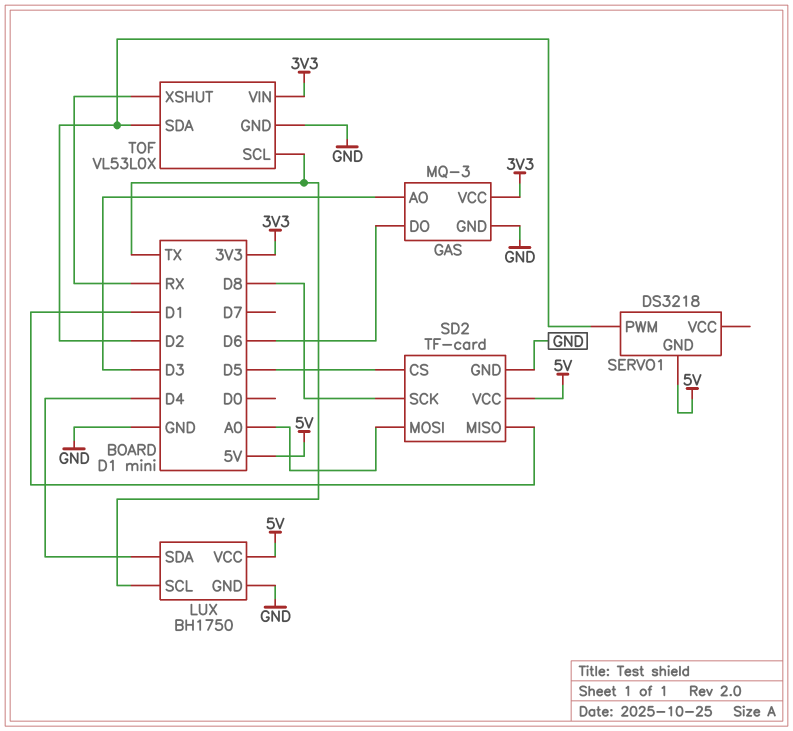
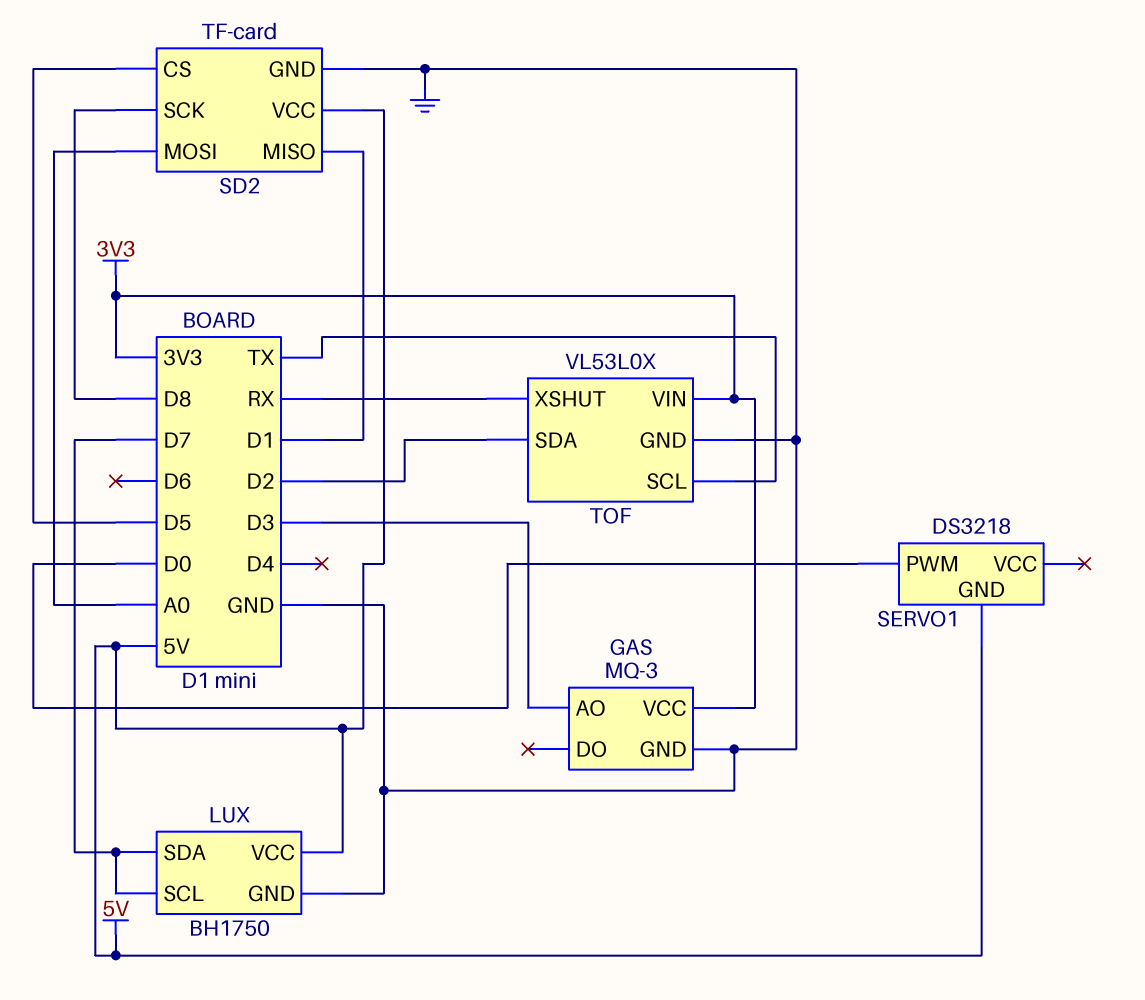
GAS pin DO: D6 -> none
LUX pin SCL: TX -> D7
LUX pin SDA: D4 -> D7
SERVO1 pin PWM: D2 -> D0

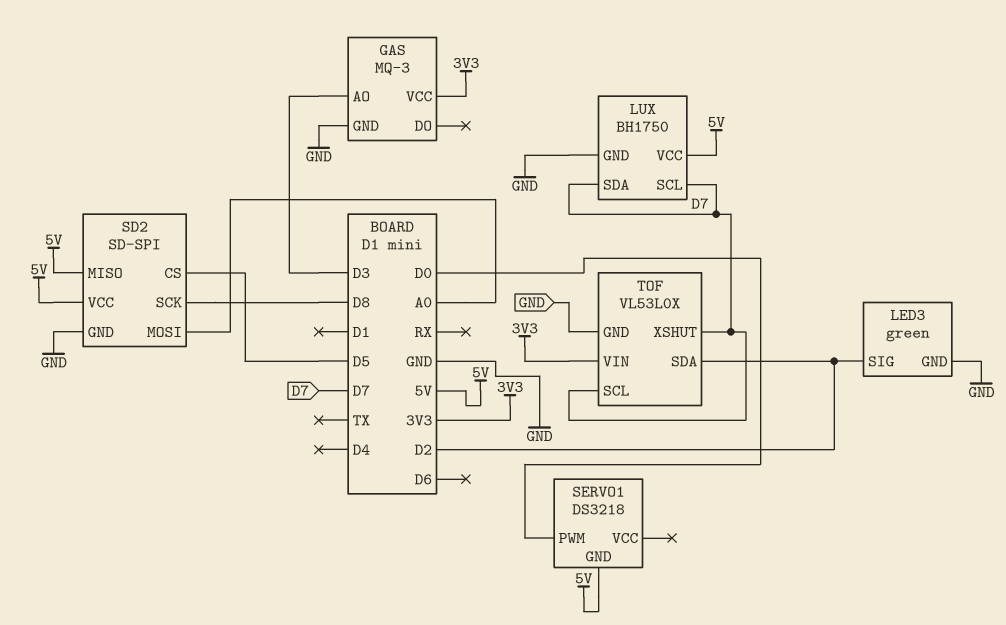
LED3: none -> green
LED3 pin GND: none -> GND
LED3 pin SIG: none -> D2
SD2: TF-card -> SD-SPI
SD2 pin MISO: D1 -> 5V
TOF pin SCL: TX -> D7
TOF pin XSHUT: RX -> D7

